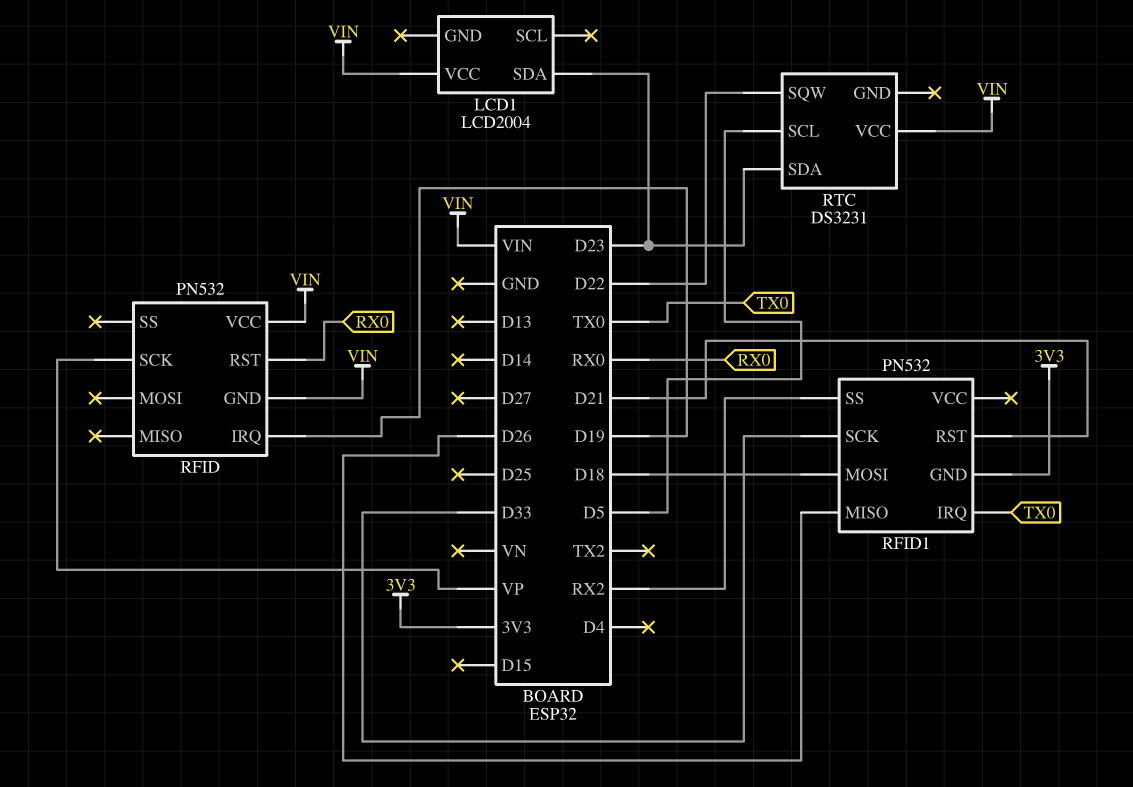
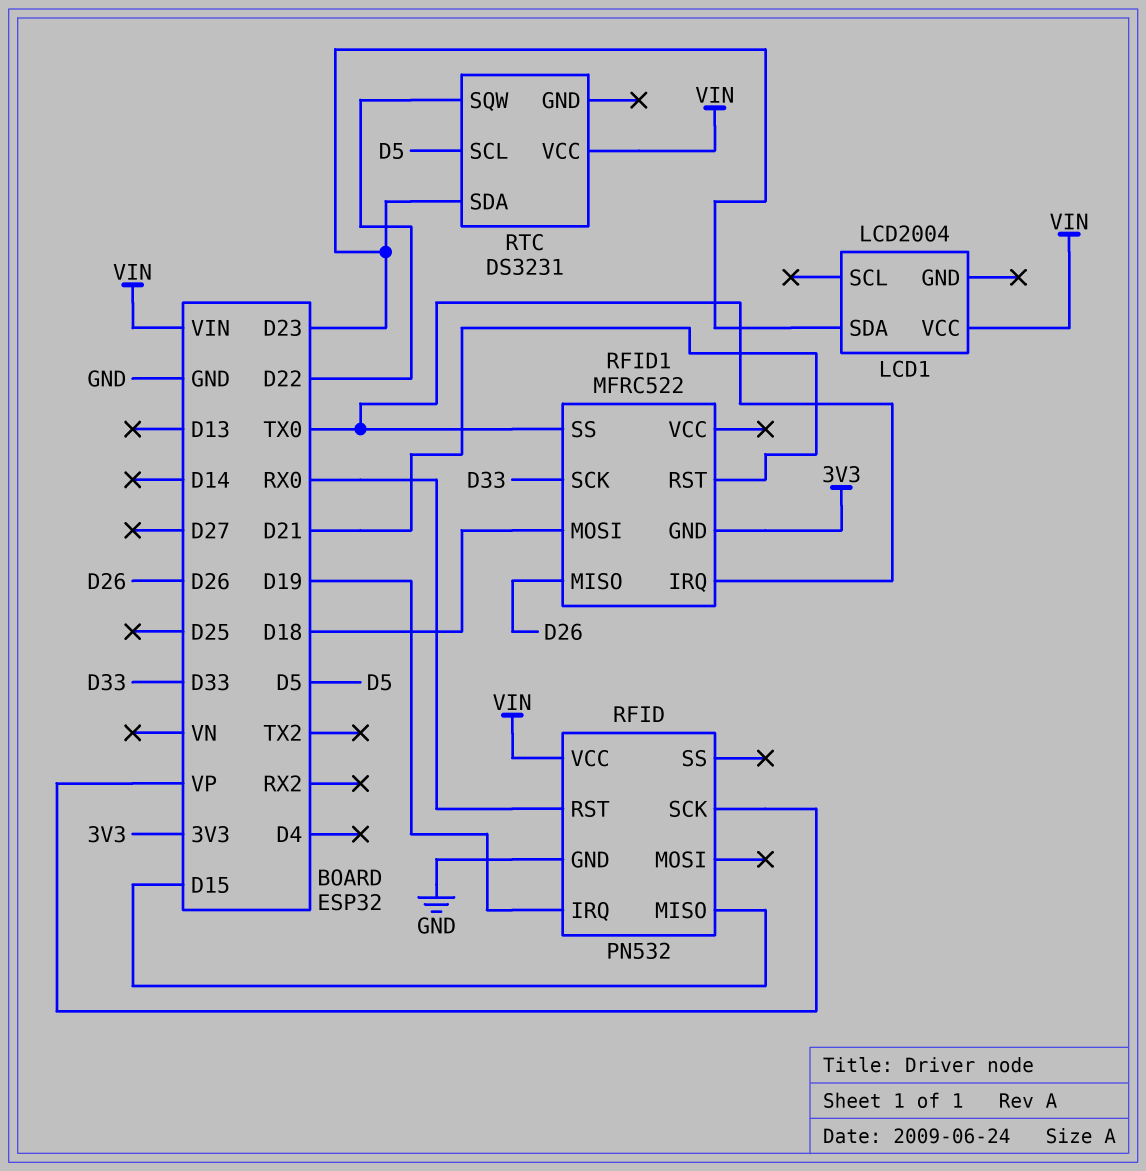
RFID pin GND: VIN -> GND
RFID pin MISO: none -> D15
RFID1: PN532 -> MFRC522
RFID1 pin SS: RX2 -> TX0

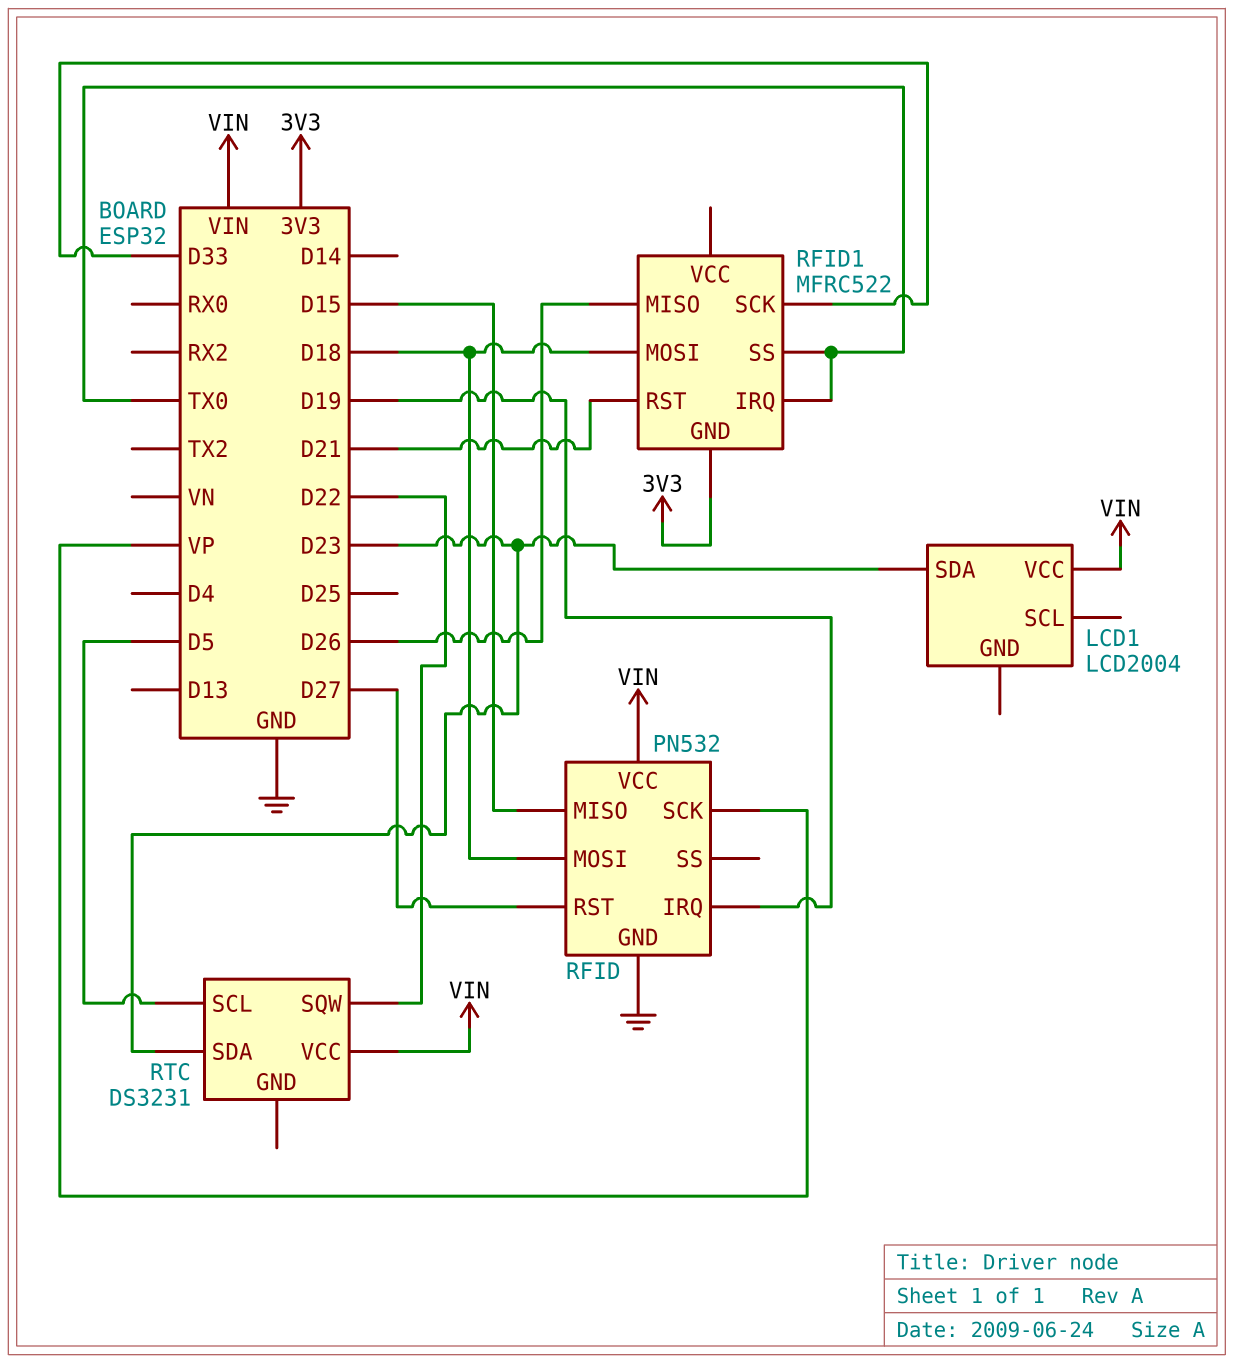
RFID pin MOSI: none -> D18
RFID pin RST: RX0 -> D27

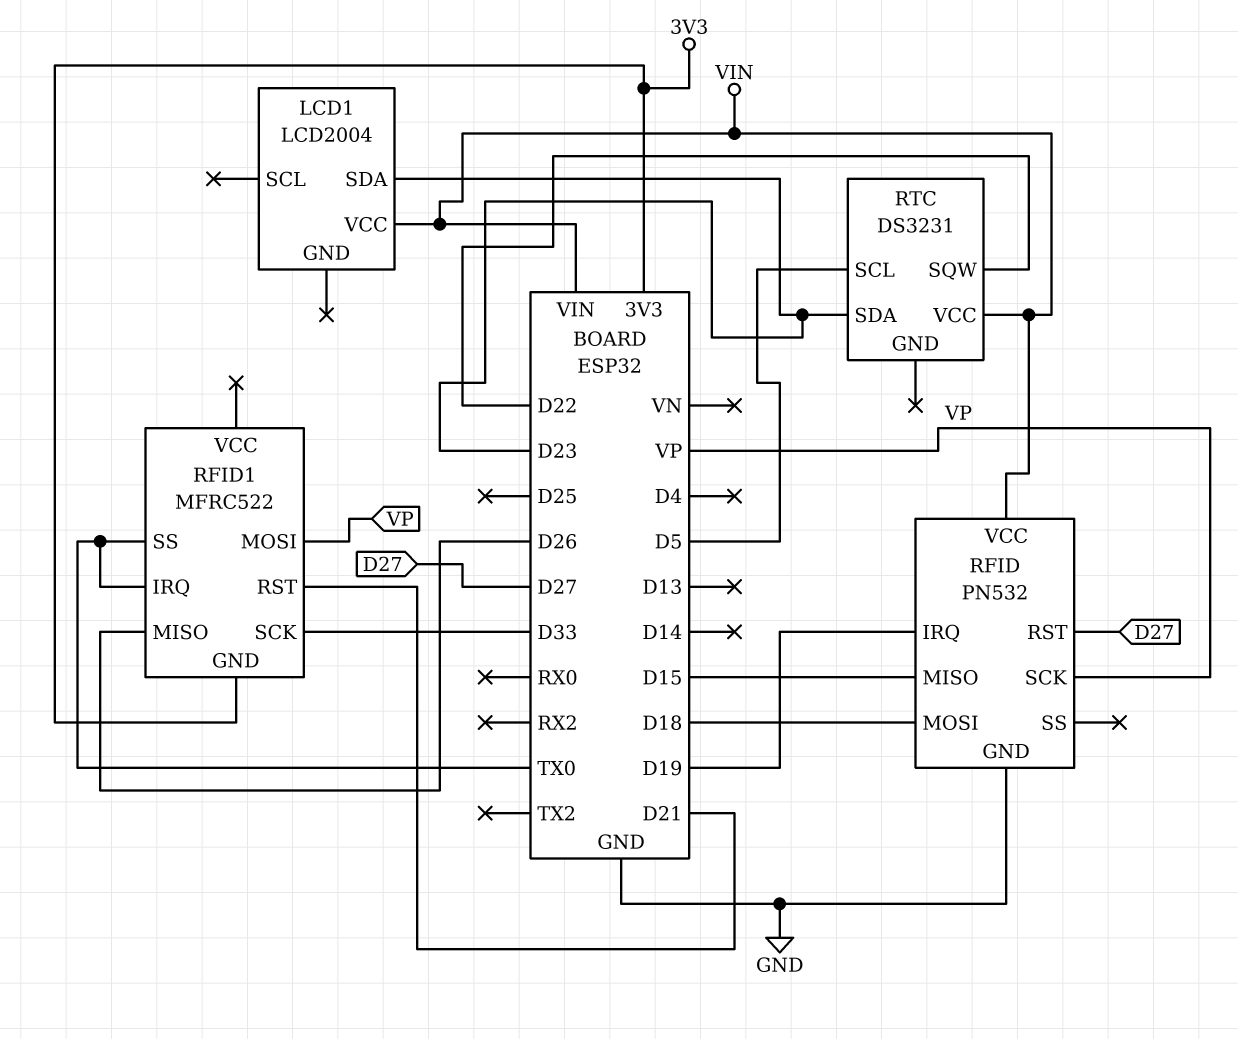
RFID1 pin MOSI: D18 -> VP

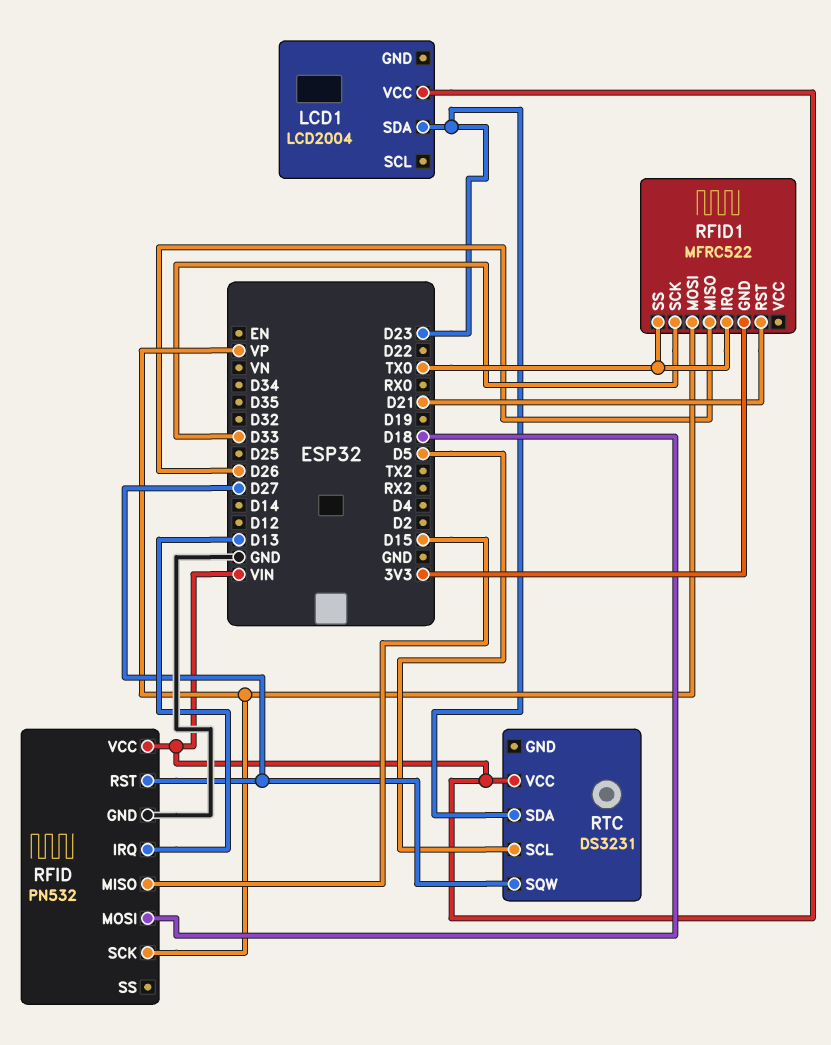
RFID pin IRQ: D19 -> D13
RTC pin SQW: D22 -> D27

